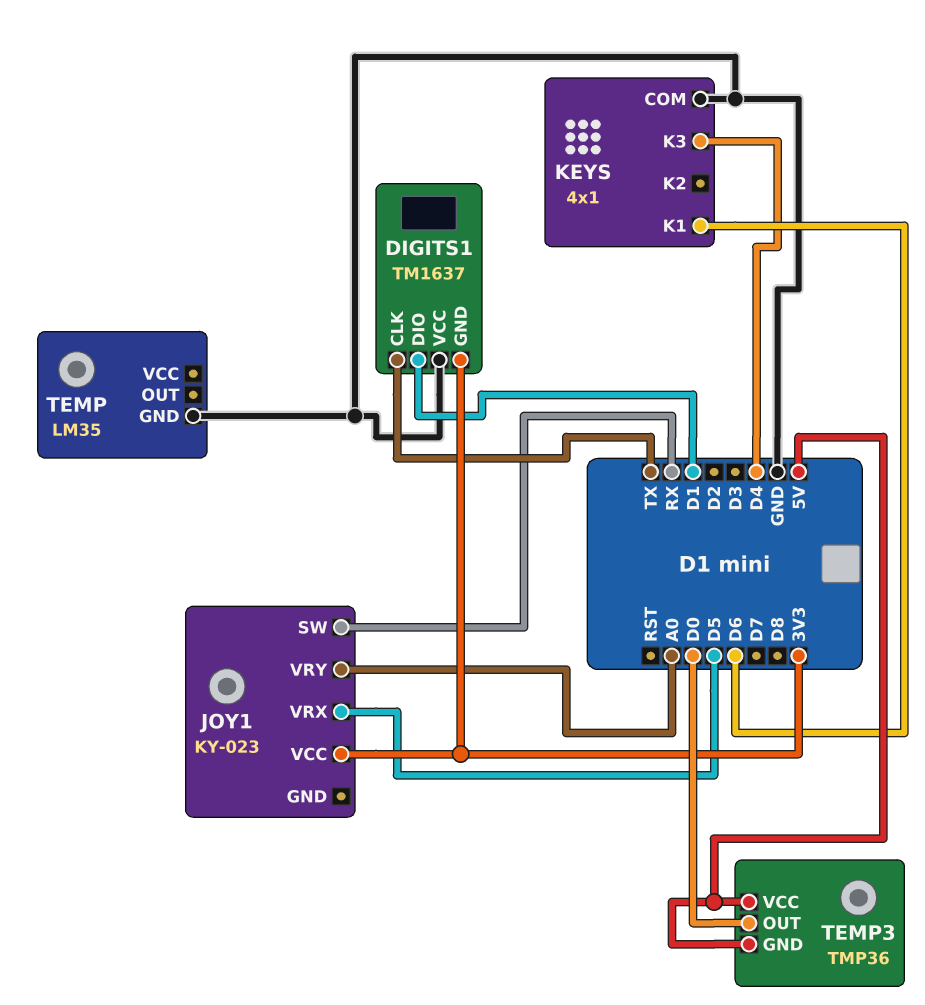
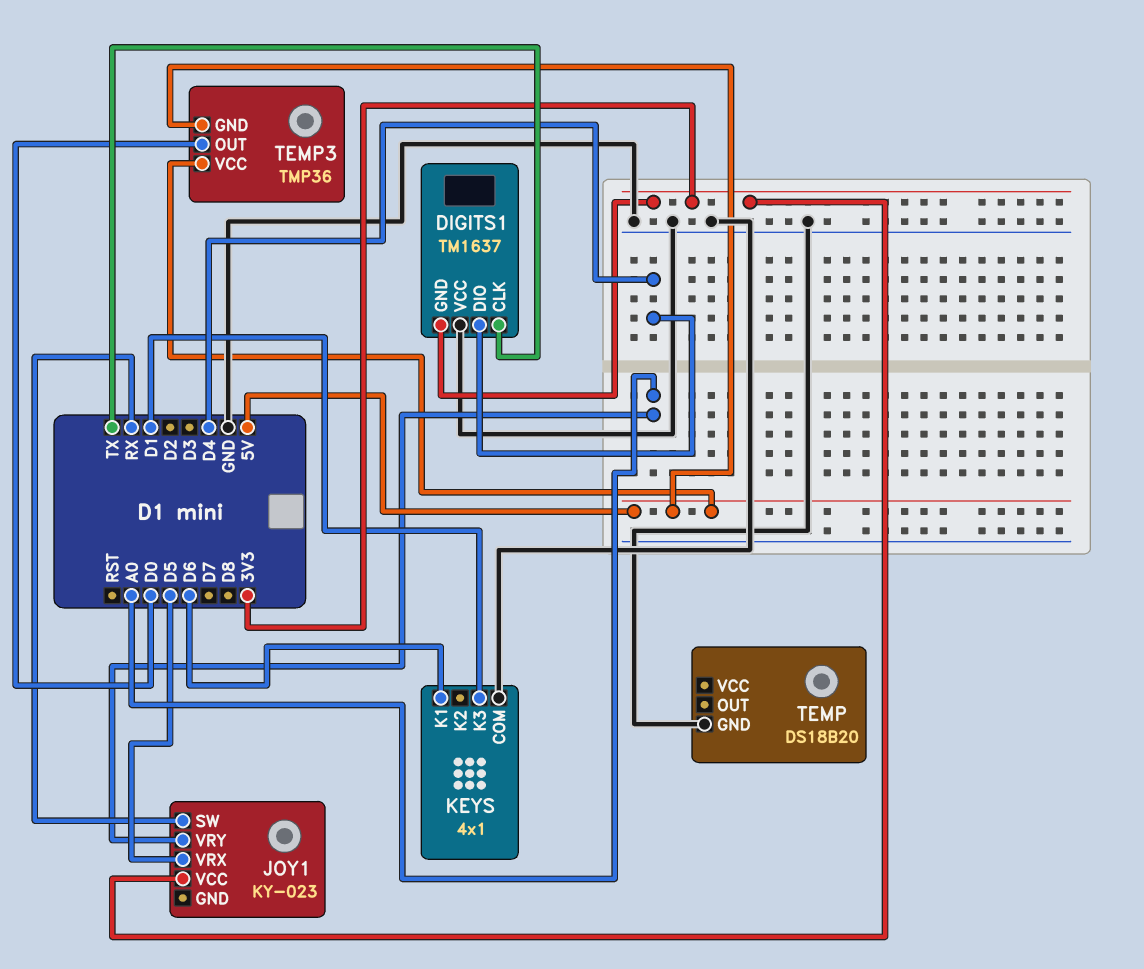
DIGITS1 pin DIO: D1 -> D4
KEYS pin K3: D4 -> D1
TEMP: LM35 -> DS18B20

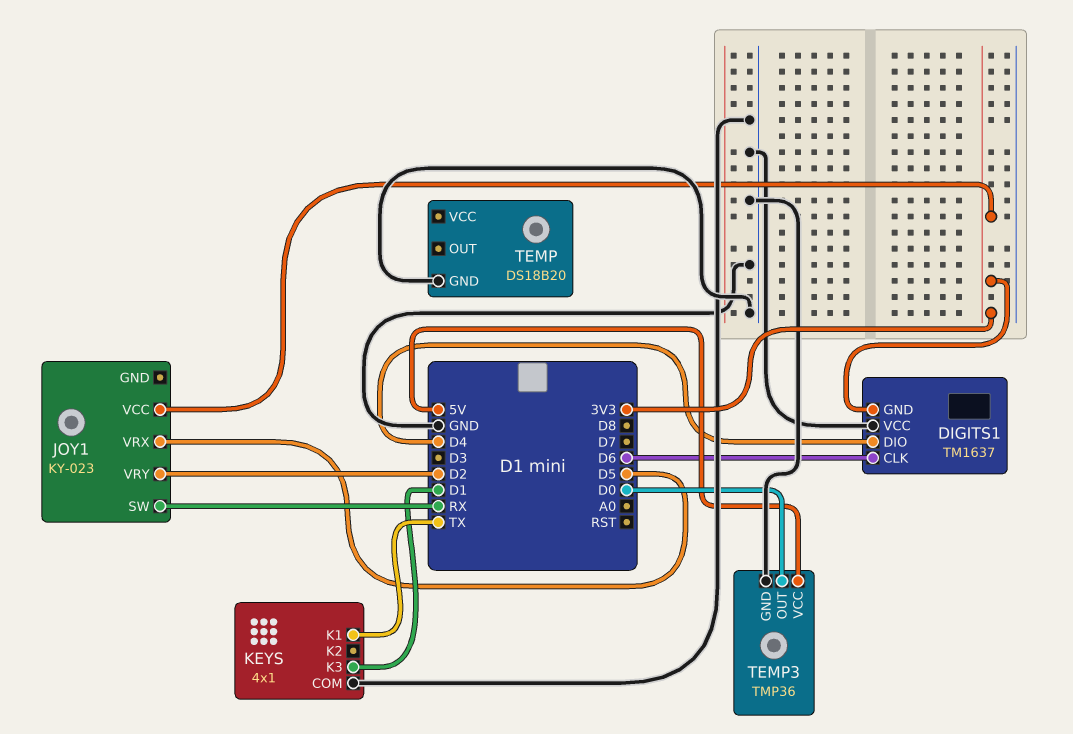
DIGITS1 pin CLK: TX -> D6
JOY1 pin VRY: A0 -> D2
KEYS pin K1: D6 -> TX
TEMP3 pin GND: 5V -> GND

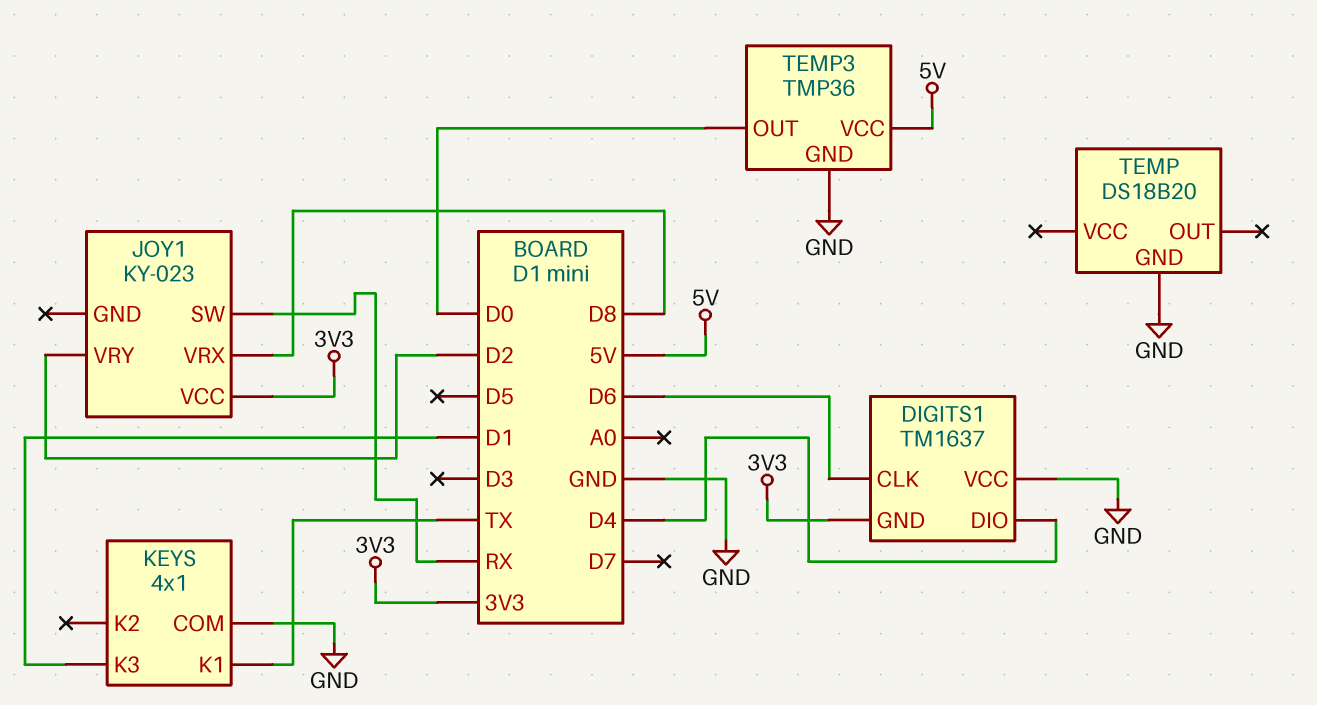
JOY1 pin VRX: D5 -> D8

